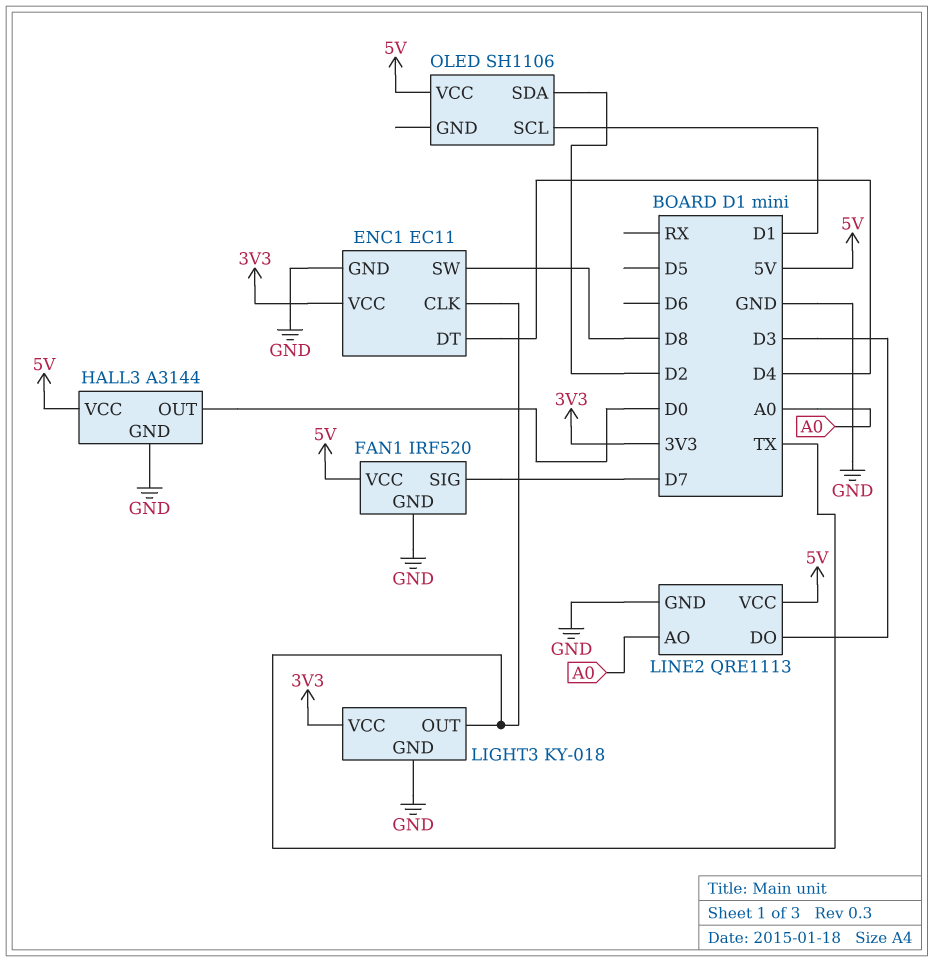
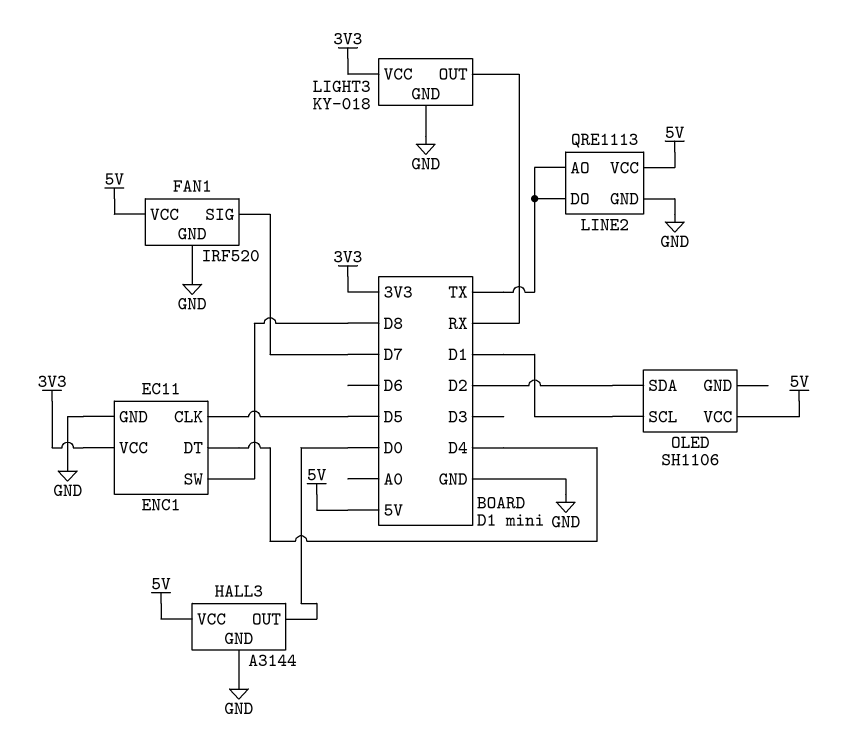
ENC1 pin CLK: TX -> D5
LIGHT3 pin OUT: TX -> RX
LINE2 pin AO: A0 -> TX
LINE2 pin DO: D3 -> TX

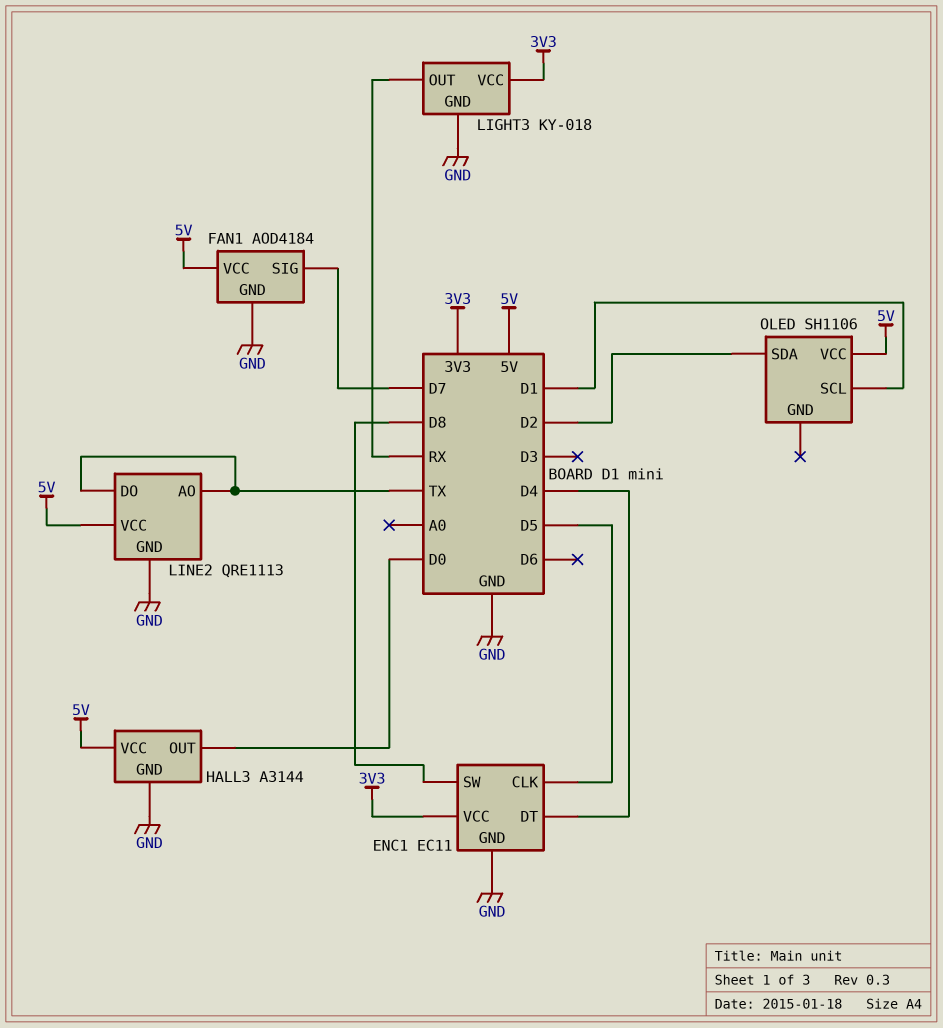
FAN1: IRF520 -> AOD4184

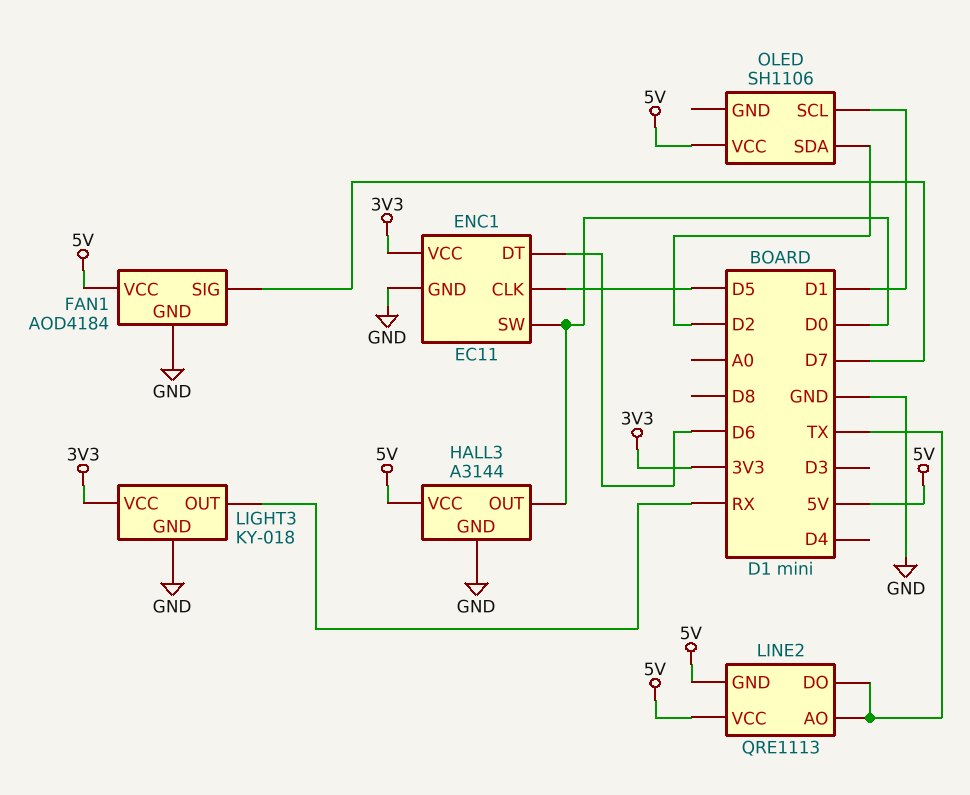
ENC1 pin DT: D4 -> D6
ENC1 pin SW: D8 -> D0
LINE2 pin GND: GND -> 5V

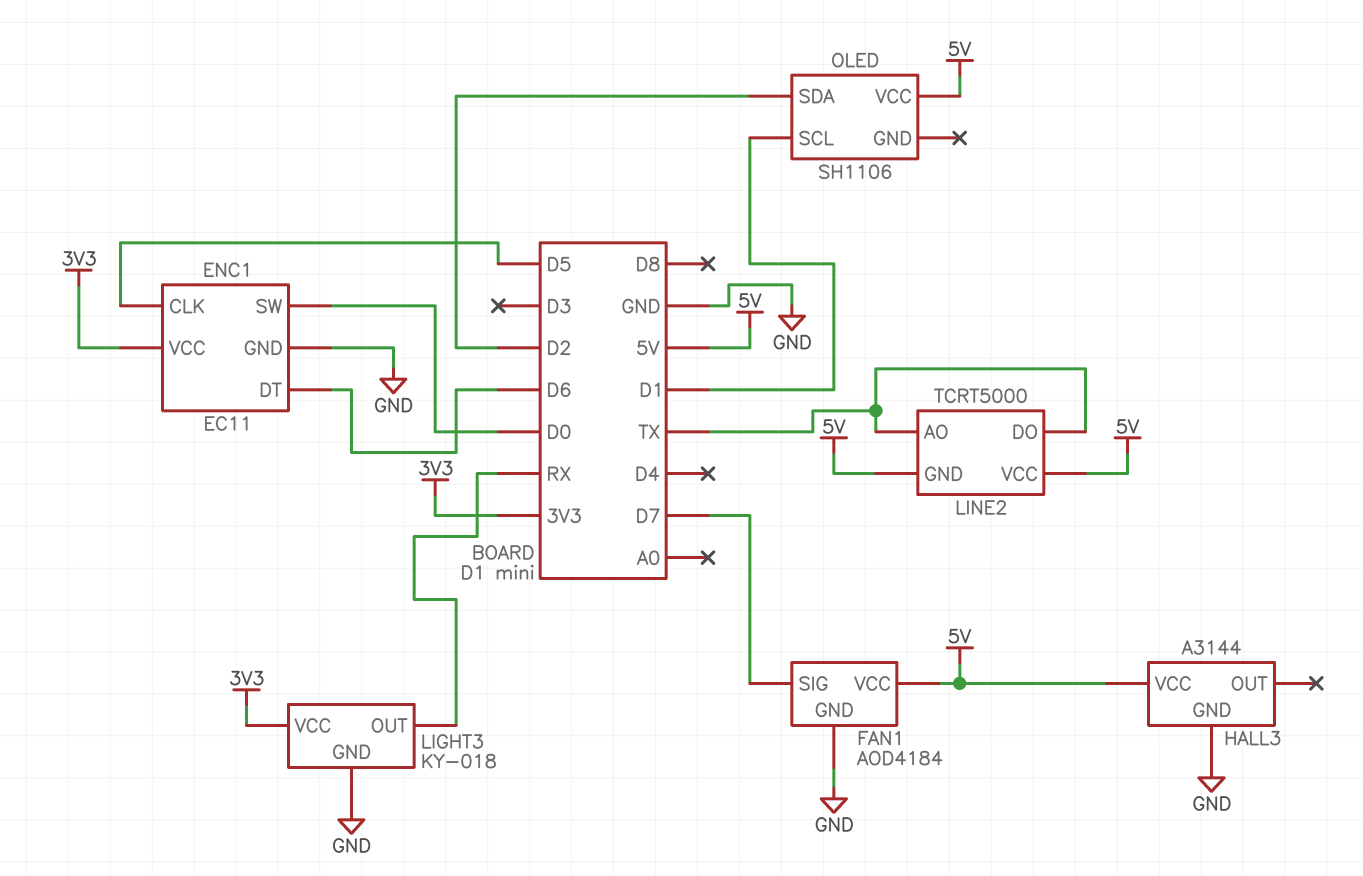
HALL3 pin OUT: D0 -> none
LINE2: QRE1113 -> TCRT5000

